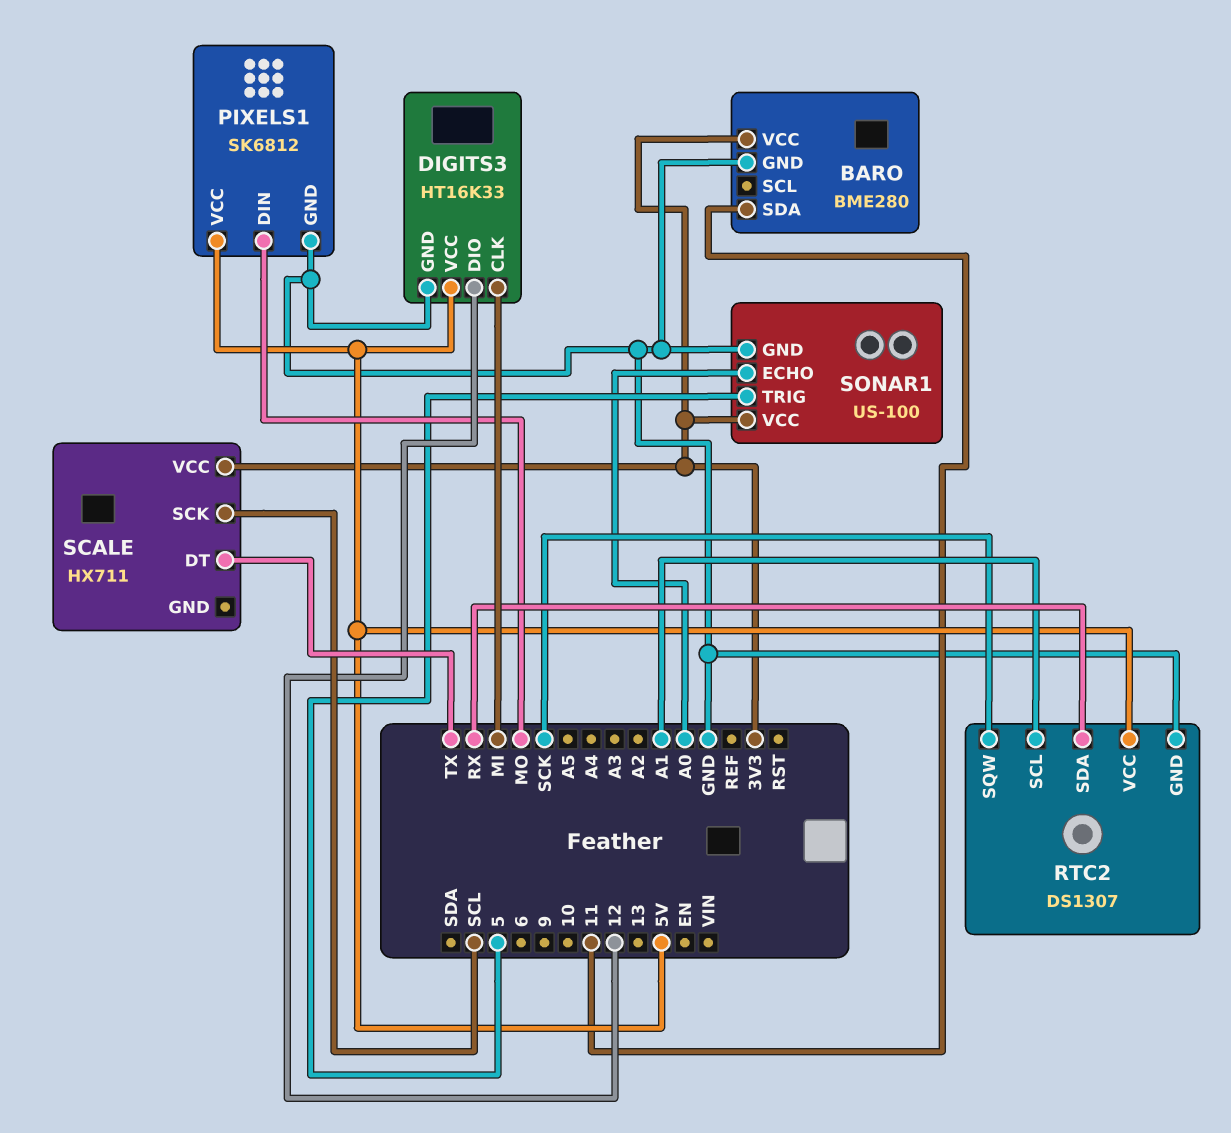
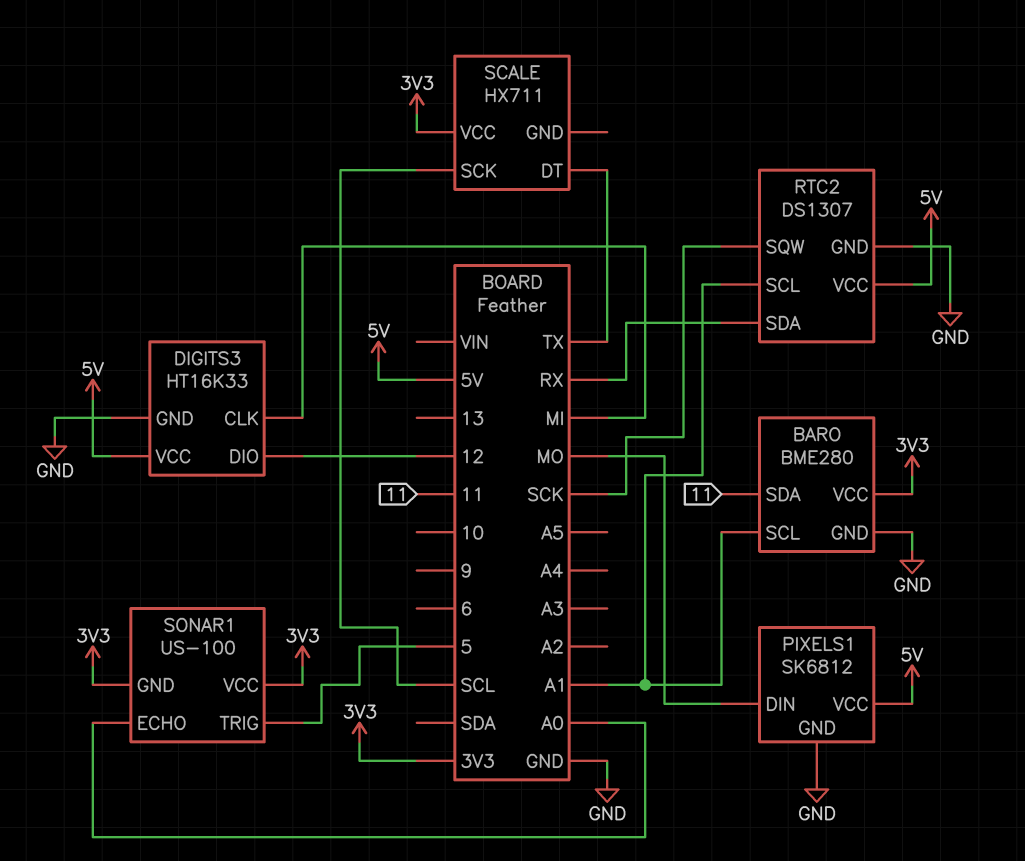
BARO pin SCL: none -> A1
SONAR1 pin GND: GND -> 3V3

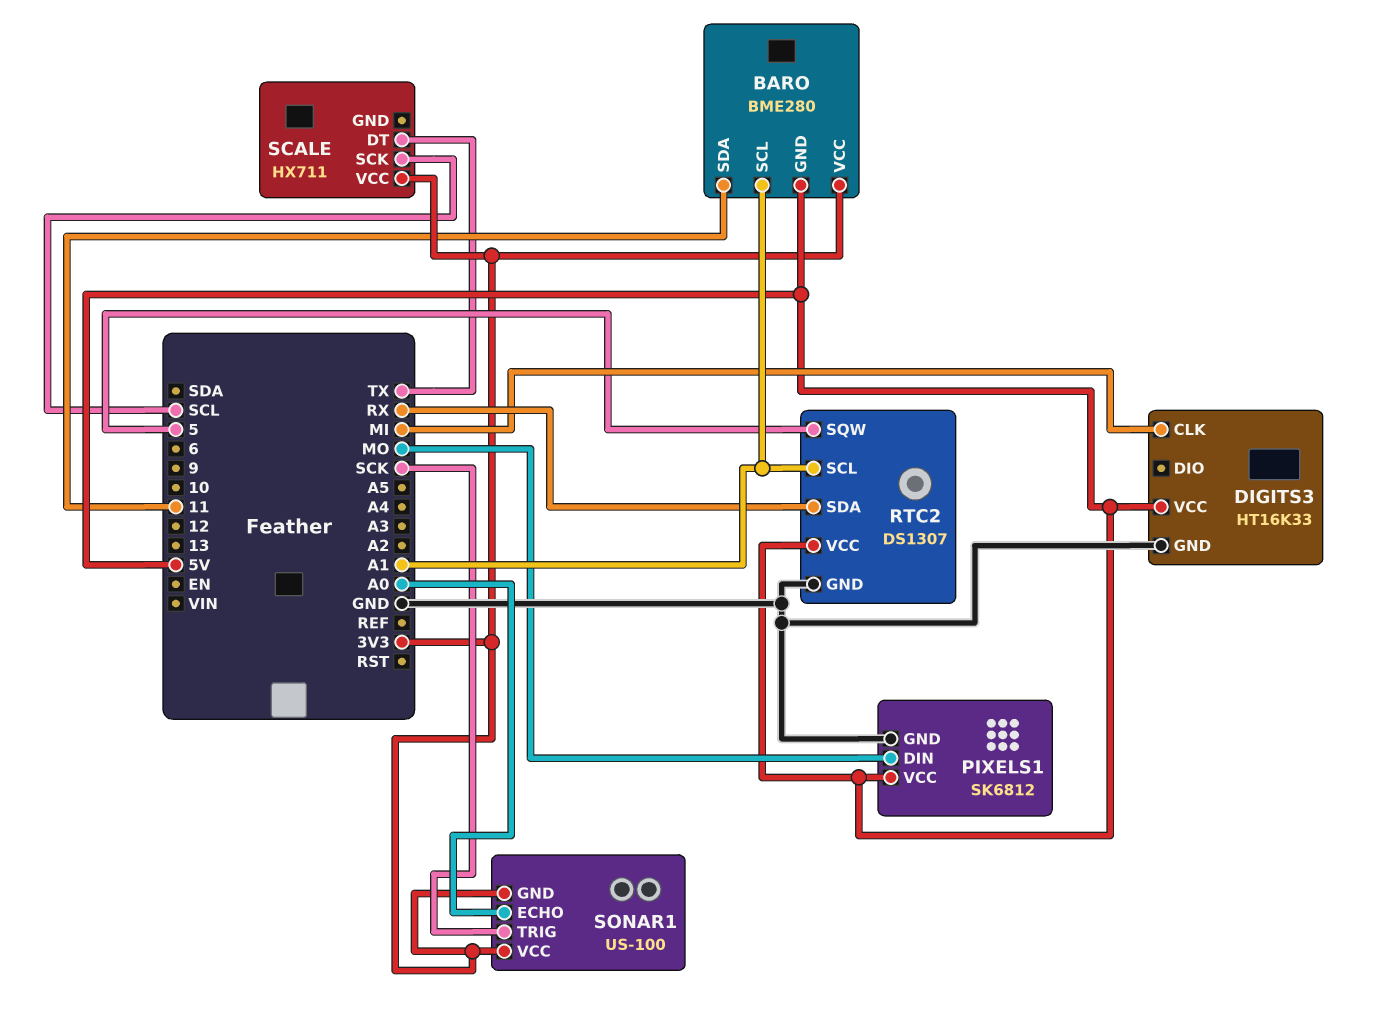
BARO pin GND: GND -> 5V
DIGITS3 pin DIO: 12 -> none
RTC2 pin SQW: SCK -> 5
SONAR1 pin TRIG: 5 -> SCK

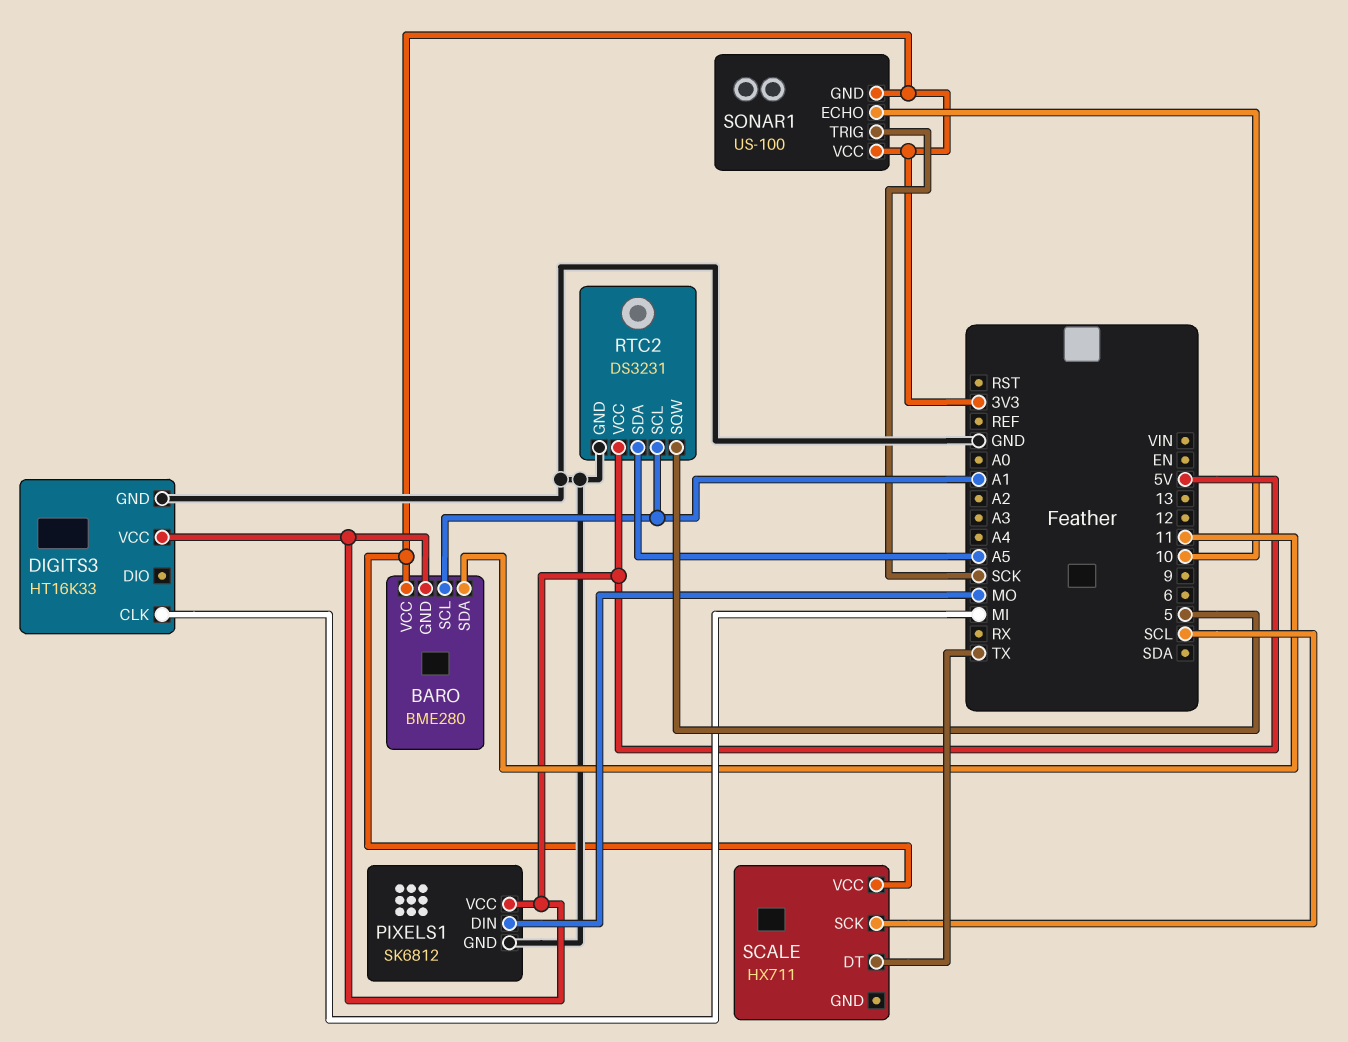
RTC2: DS1307 -> DS3231
RTC2 pin SDA: RX -> A5
SONAR1 pin ECHO: A0 -> 10

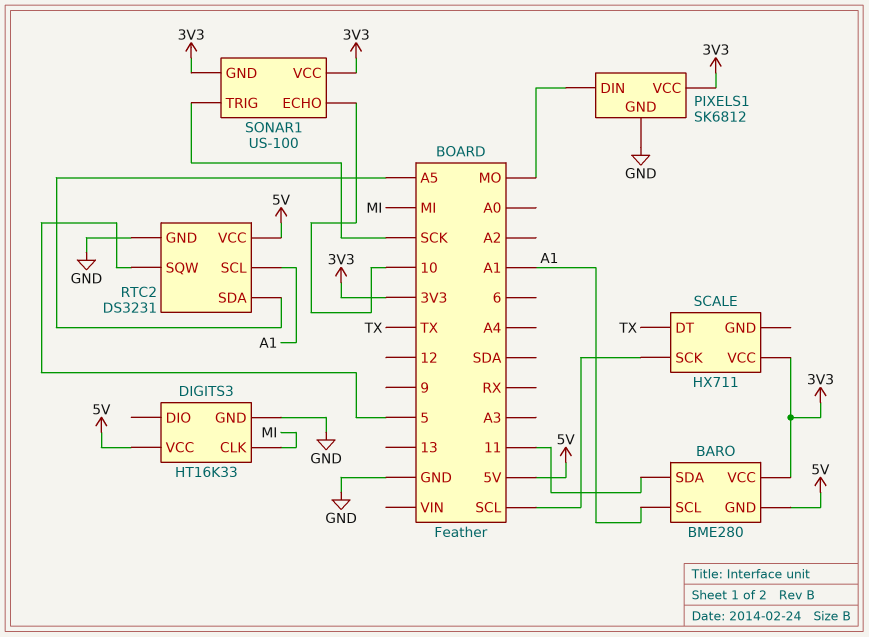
PIXELS1 pin VCC: 5V -> 3V3

